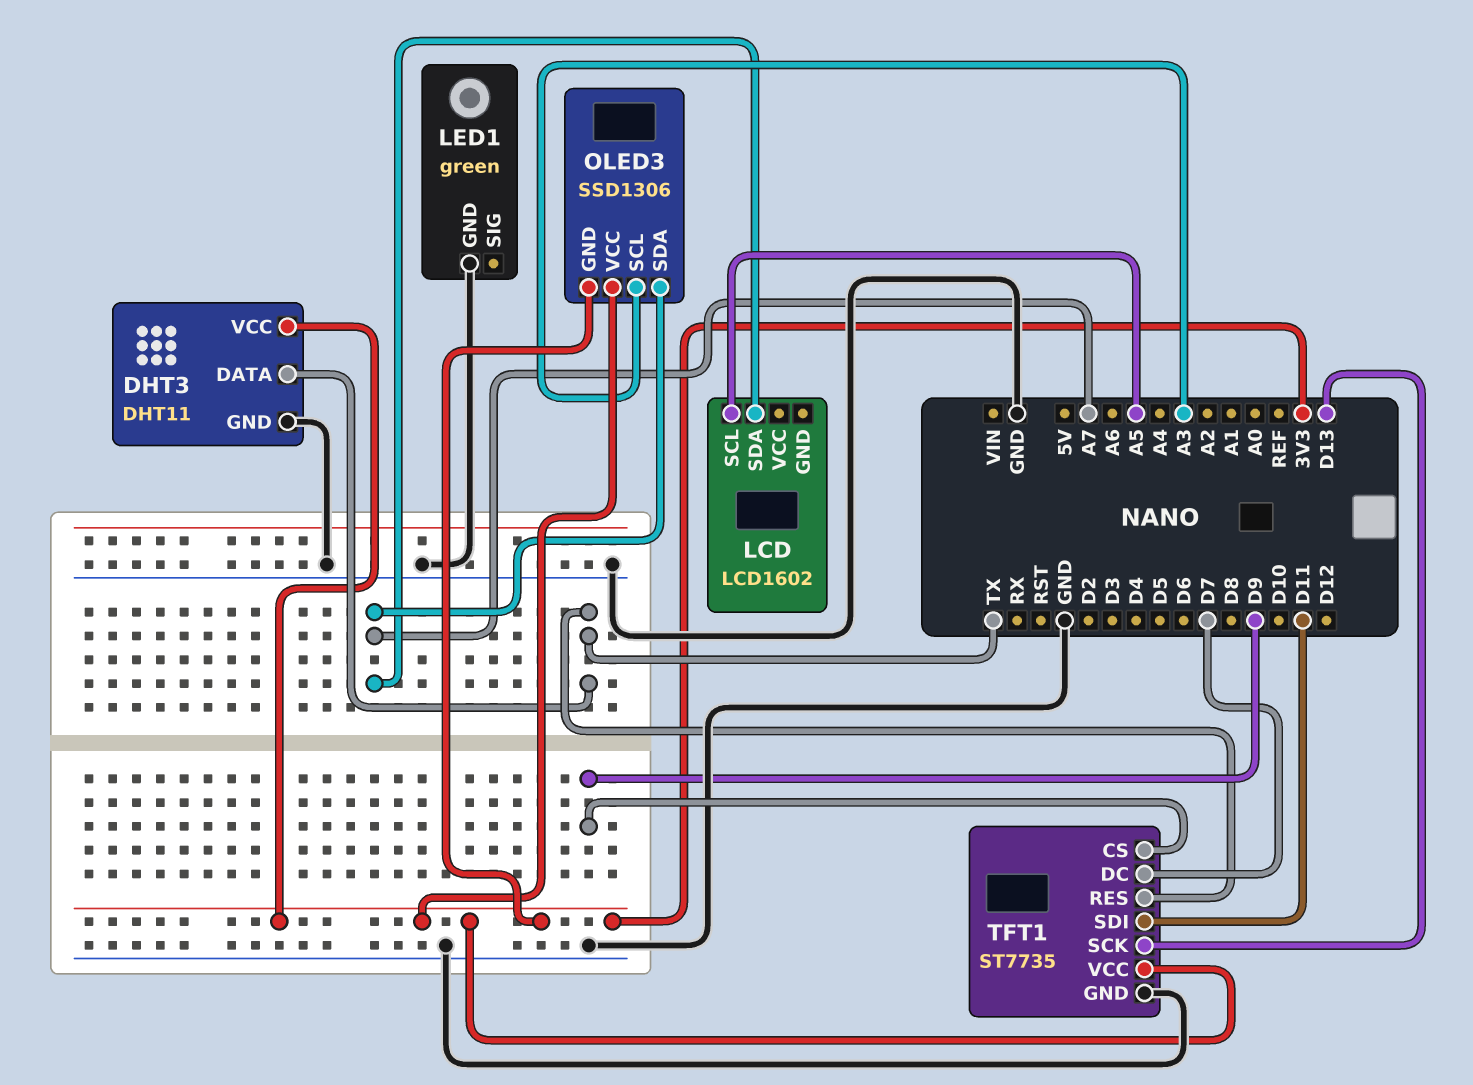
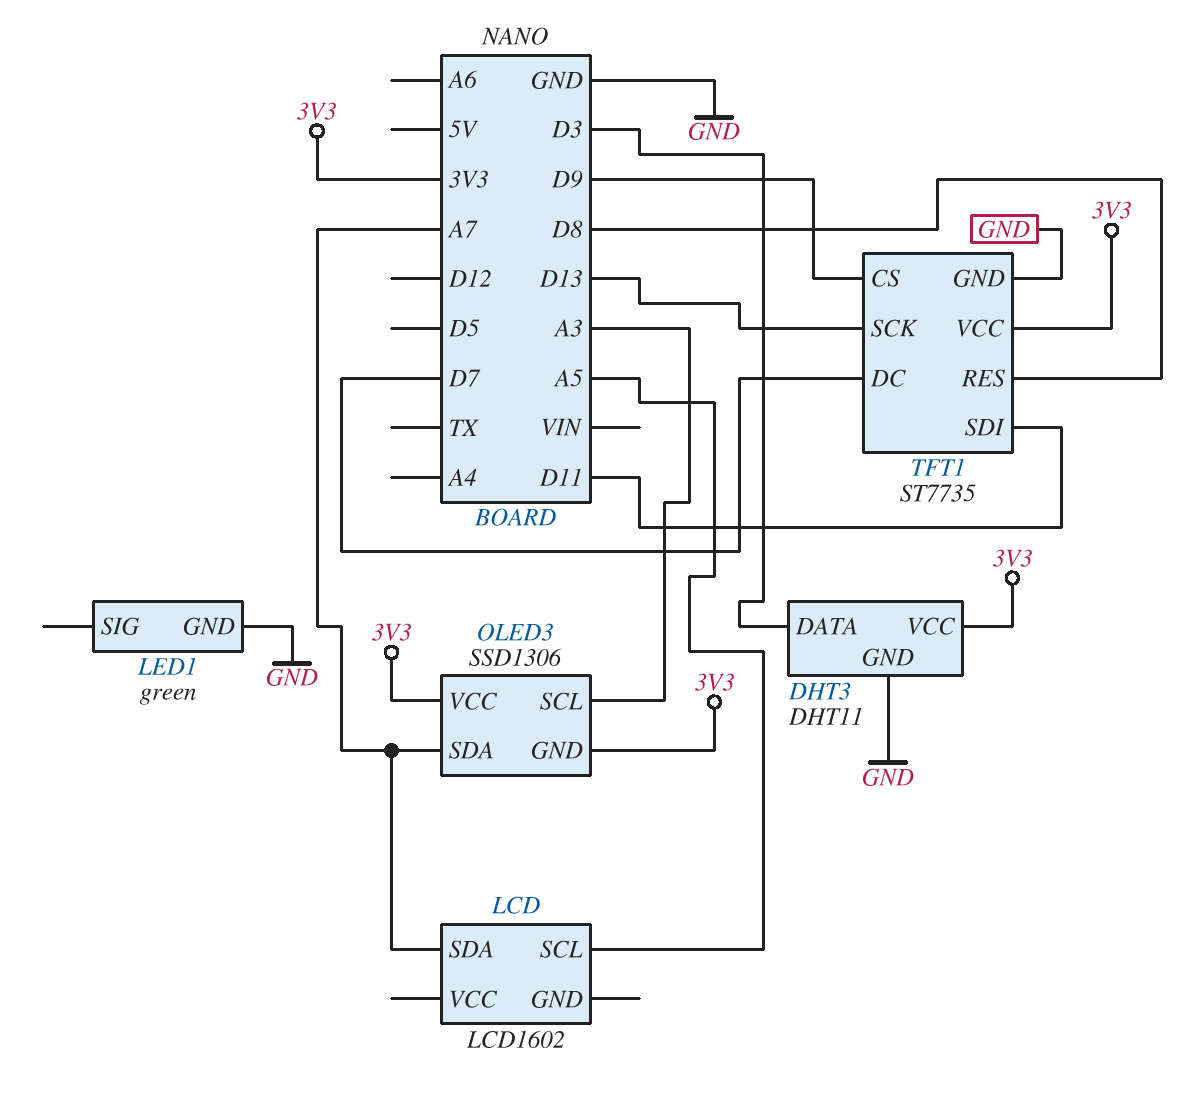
DHT3 pin DATA: TX -> D3
TFT1 pin RES: TX -> D8

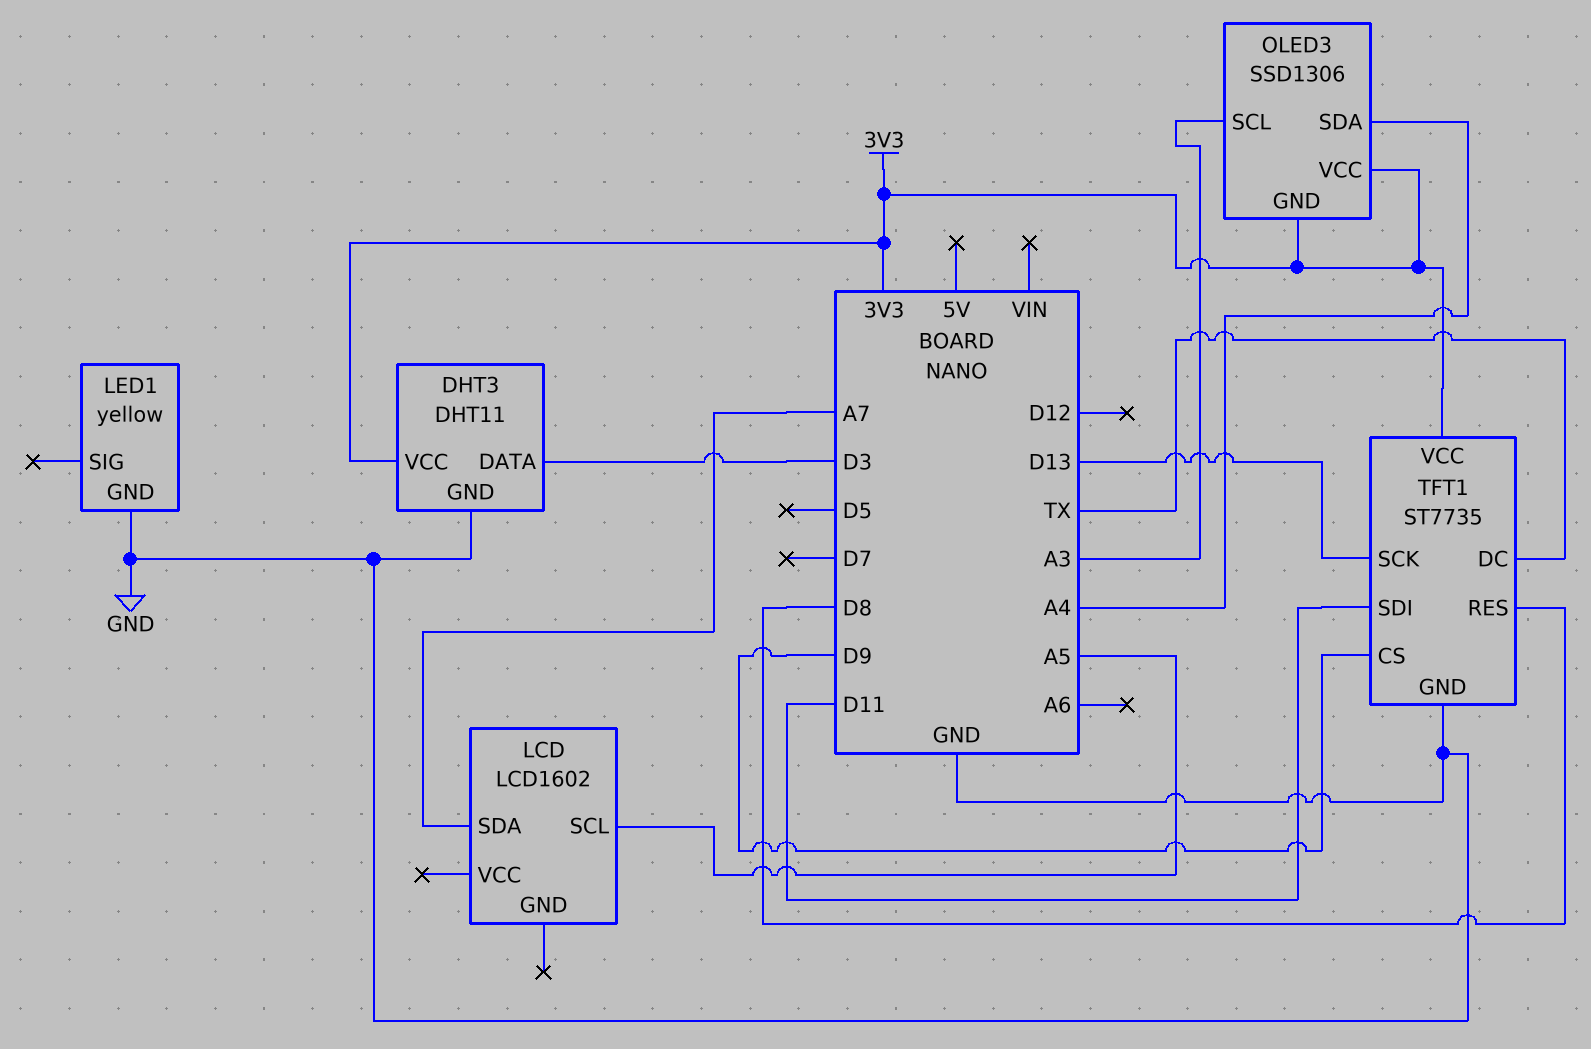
LED1: green -> yellow
OLED3 pin SDA: A7 -> A4
TFT1 pin DC: D7 -> TX

